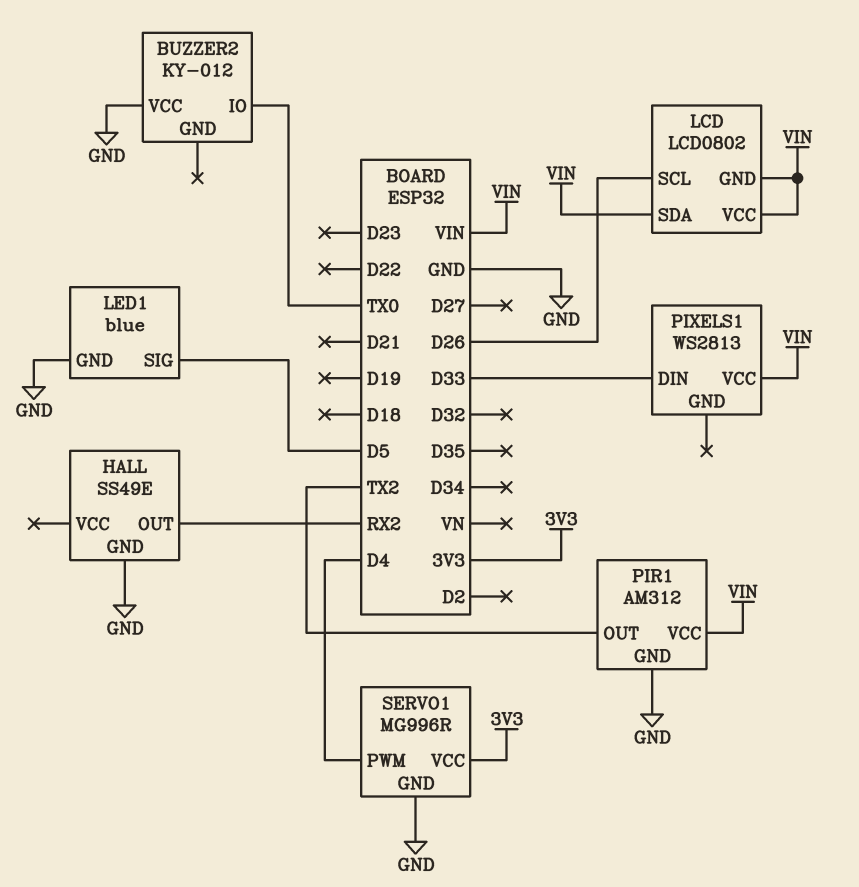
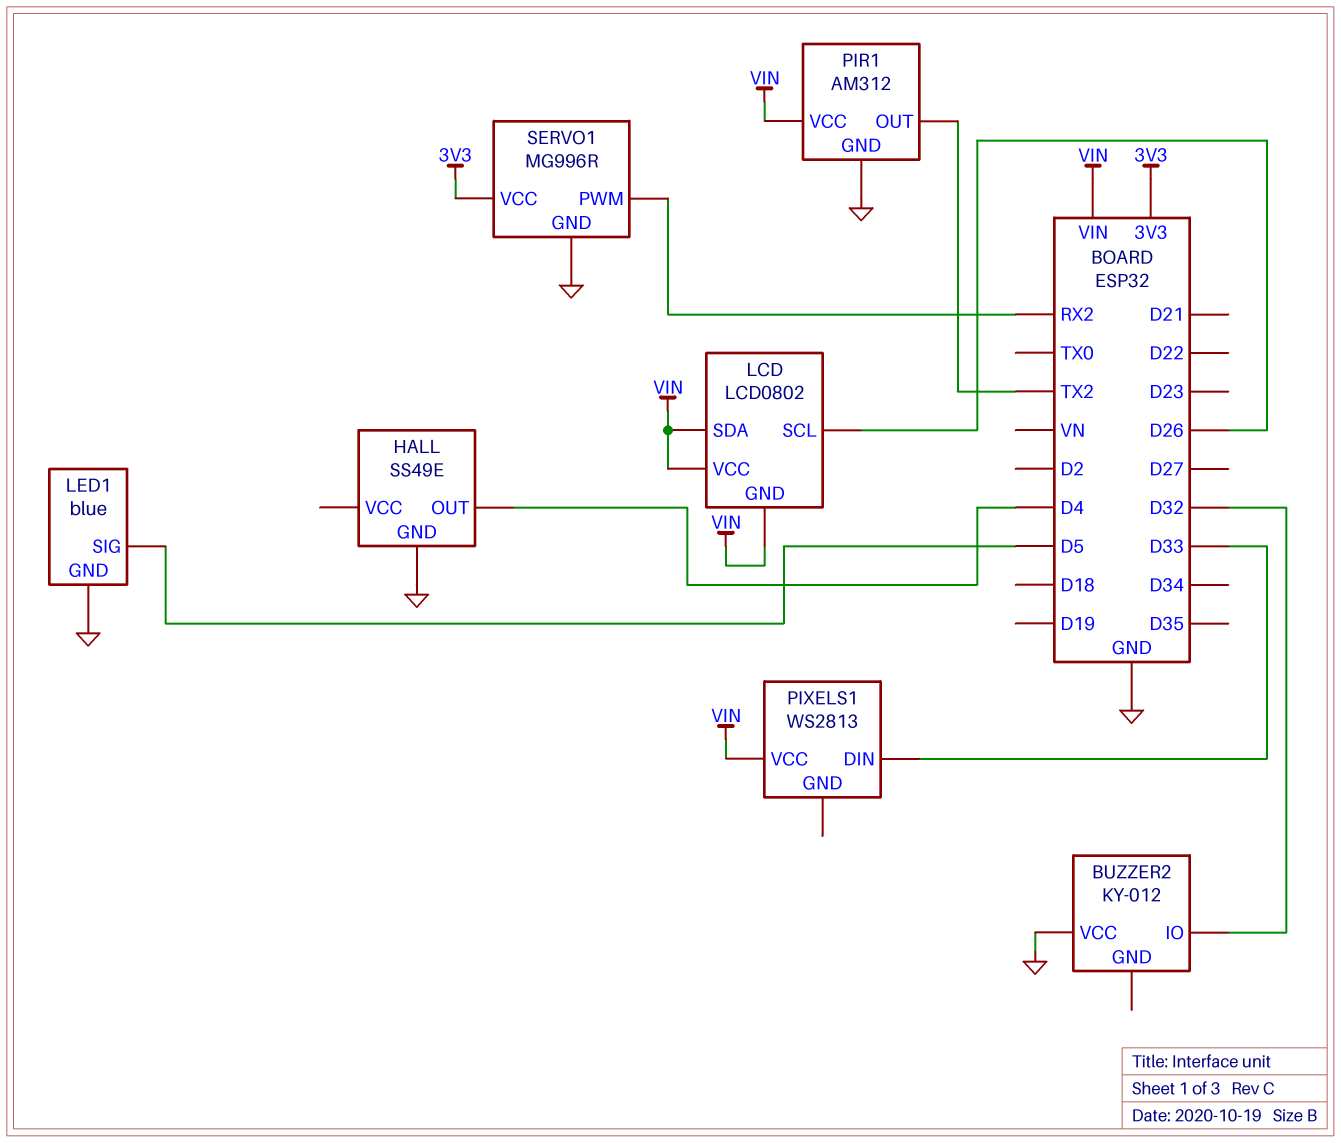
BUZZER2 pin IO: TX0 -> D32
HALL pin OUT: RX2 -> D4
SERVO1 pin PWM: D4 -> RX2

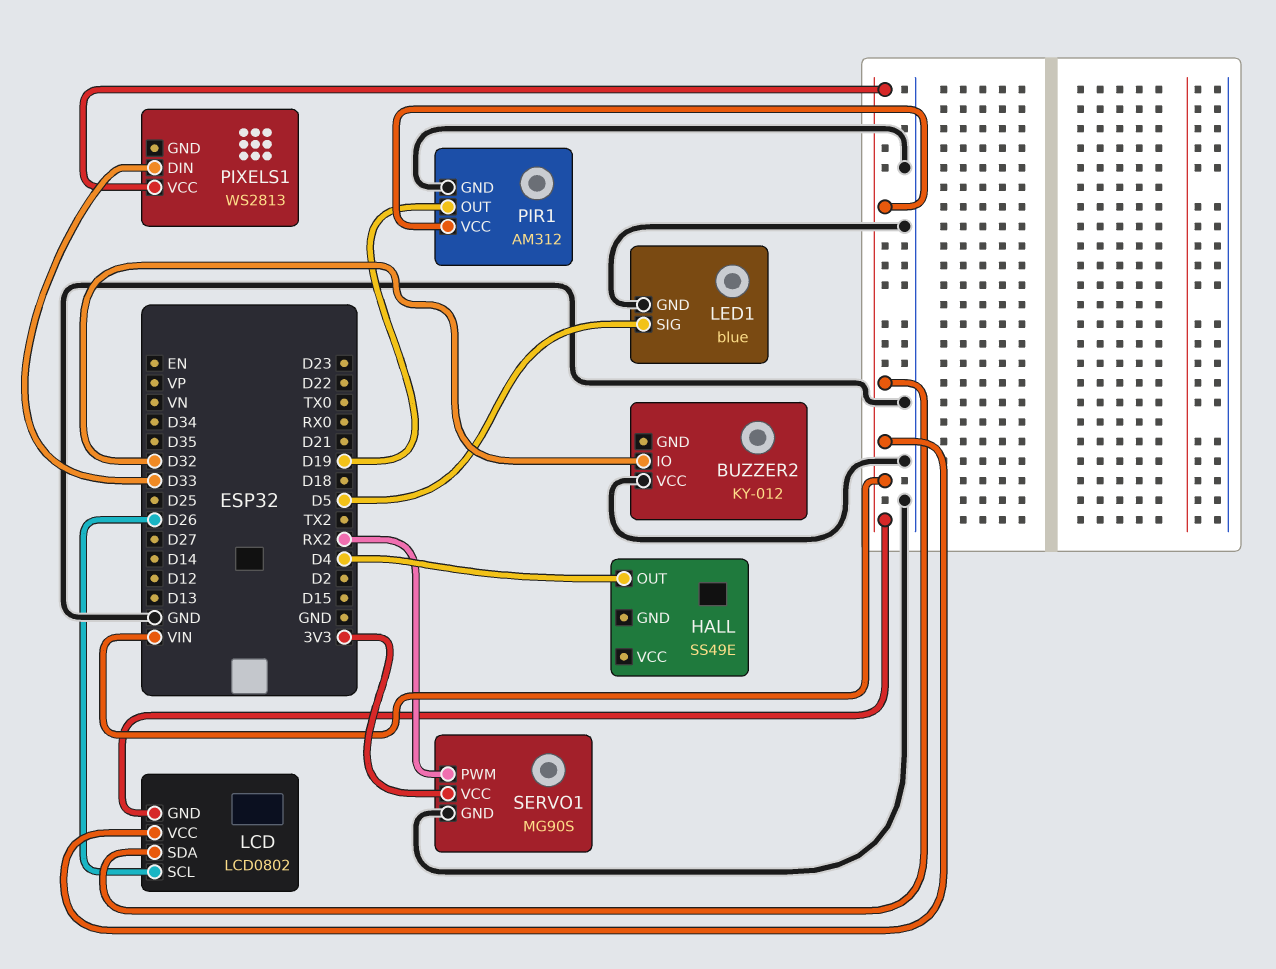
HALL pin GND: GND -> none
PIR1 pin OUT: TX2 -> D19
SERVO1: MG996R -> MG90S

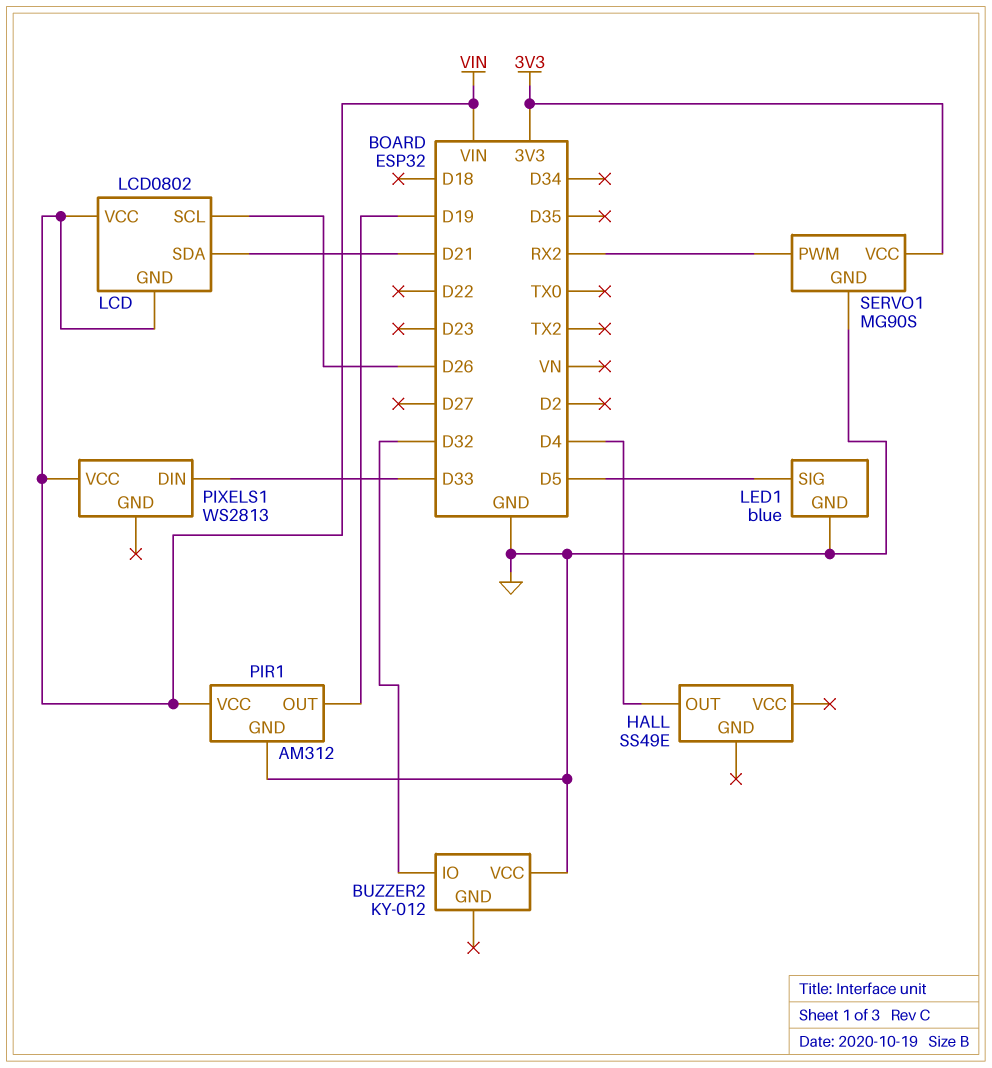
LCD pin SDA: VIN -> D21

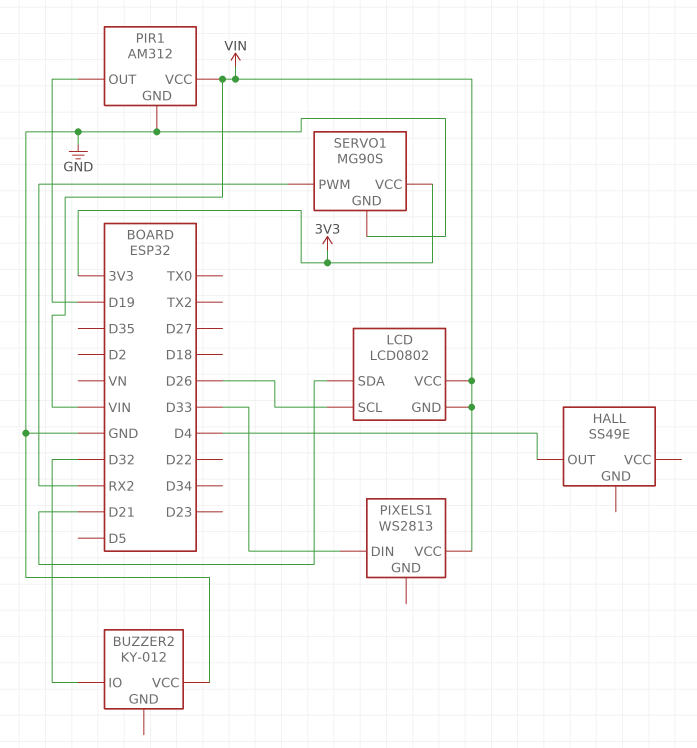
LED1: blue -> none
LED1 pin GND: GND -> none
LED1 pin SIG: D5 -> none

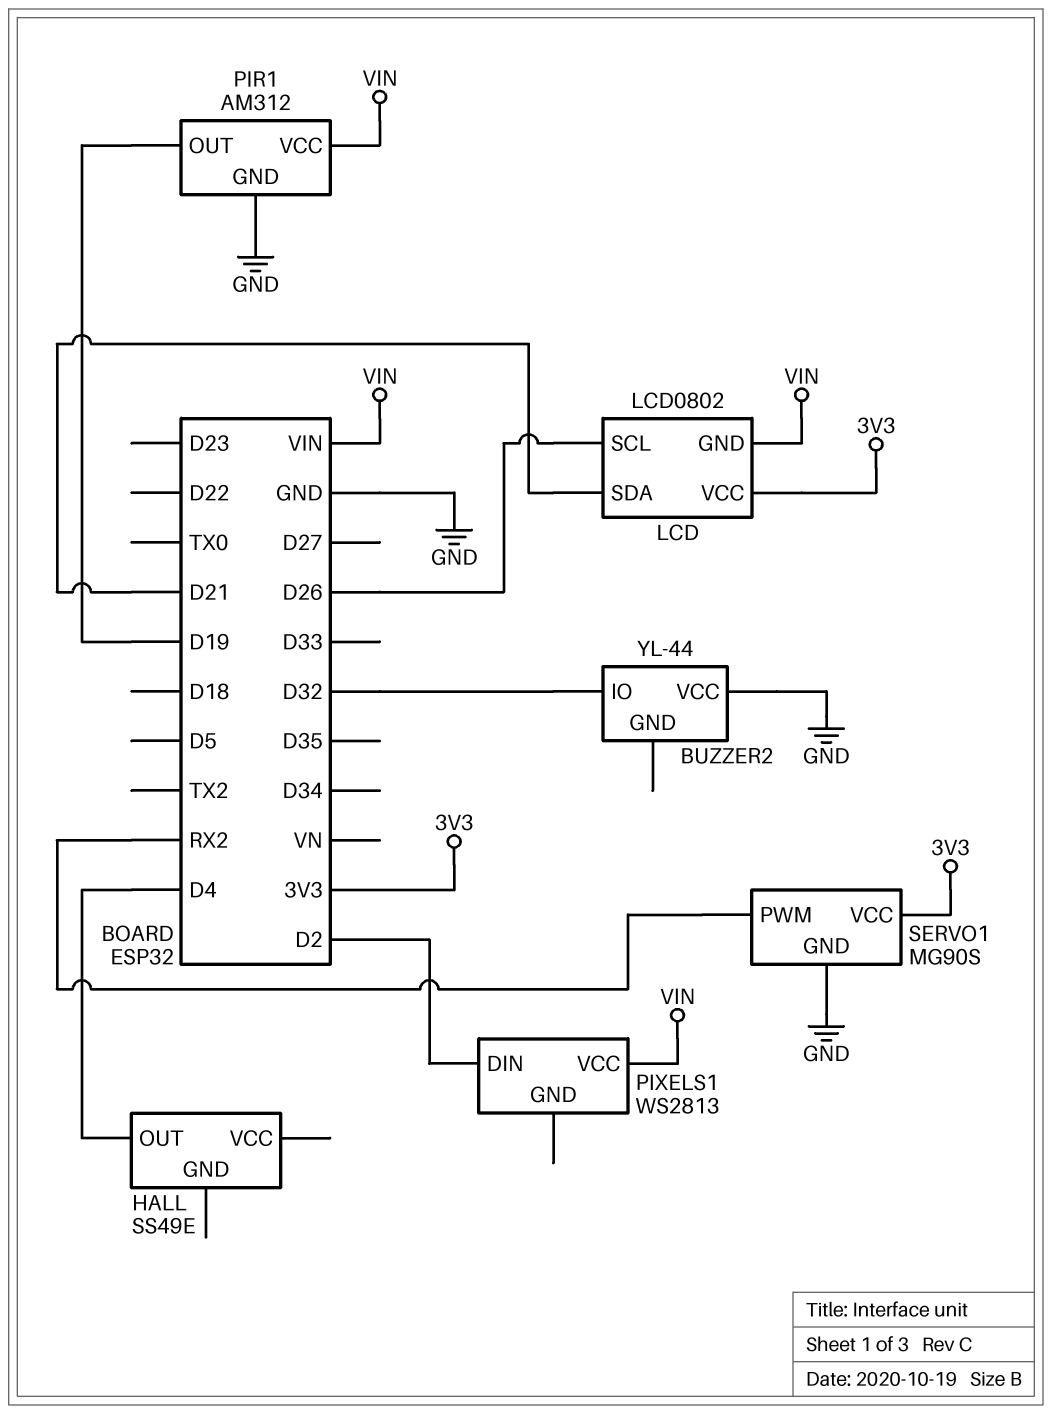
BUZZER2: KY-012 -> YL-44
LCD pin VCC: VIN -> 3V3
PIXELS1 pin DIN: D33 -> D2

